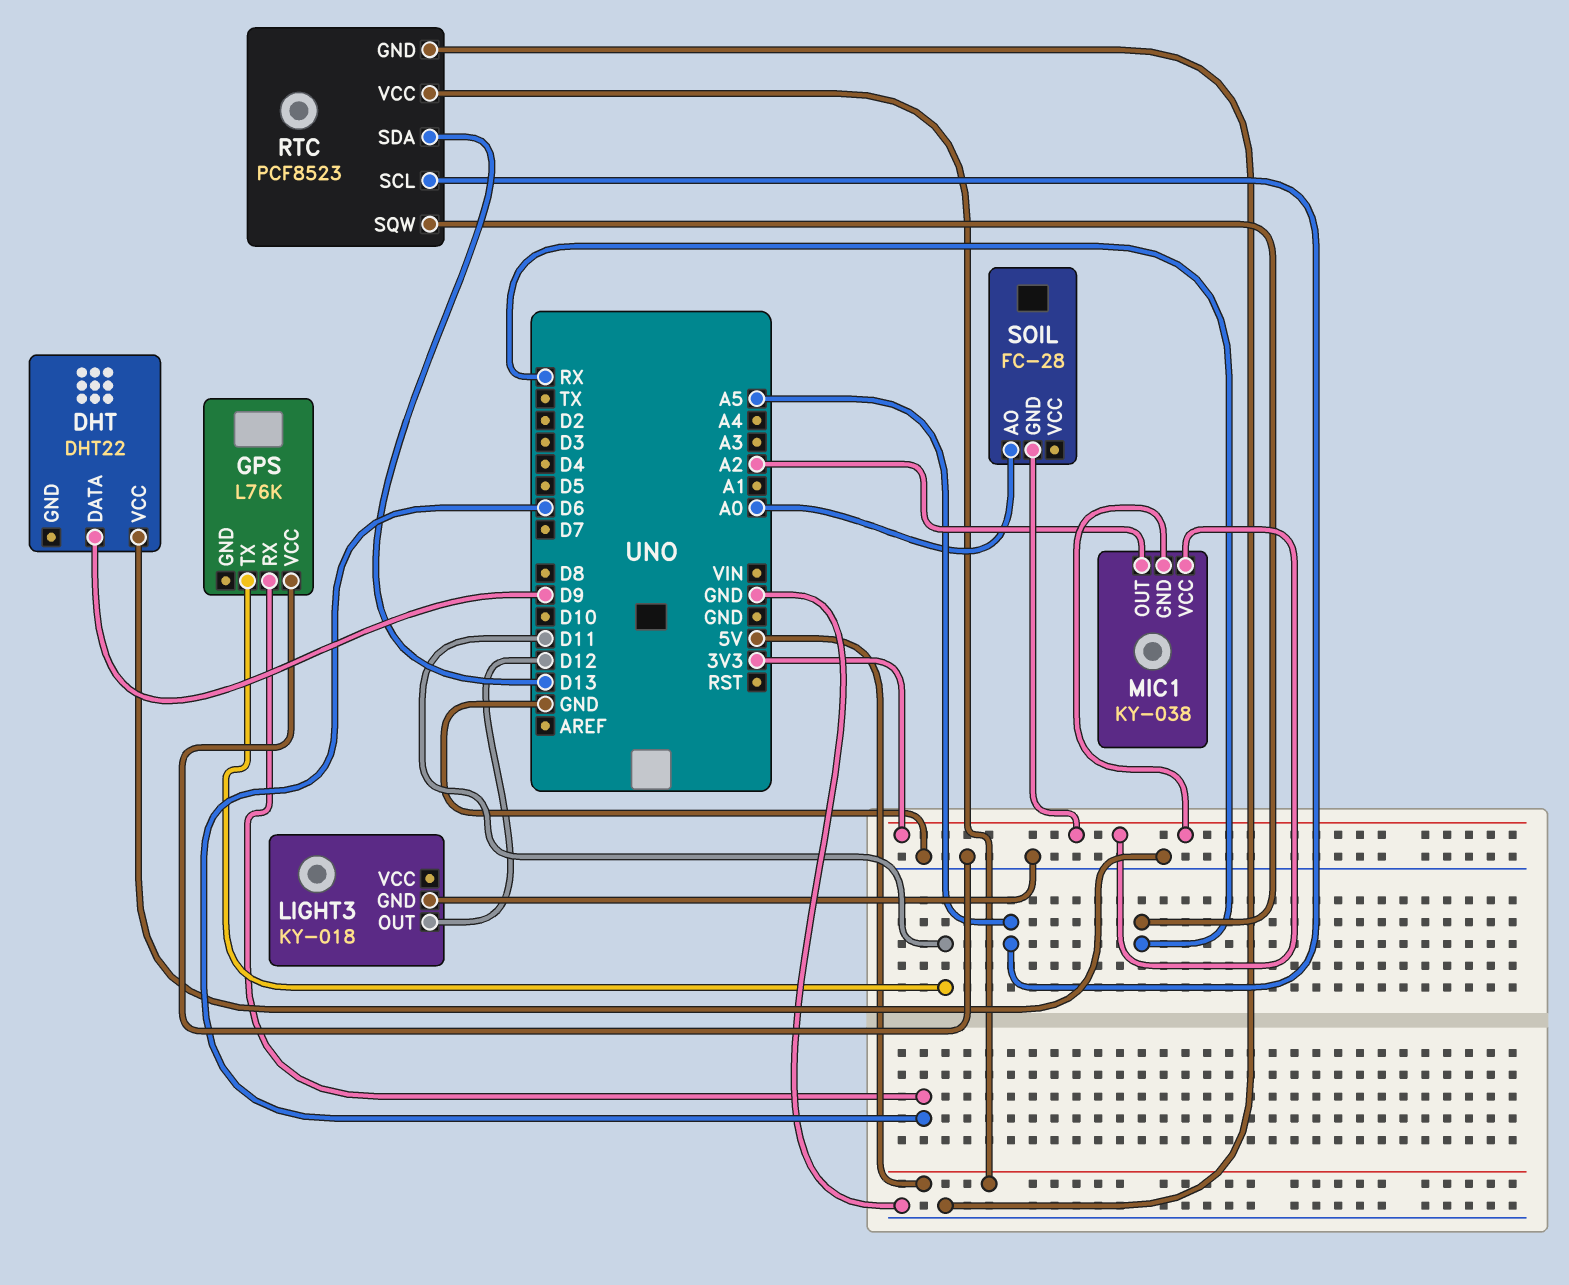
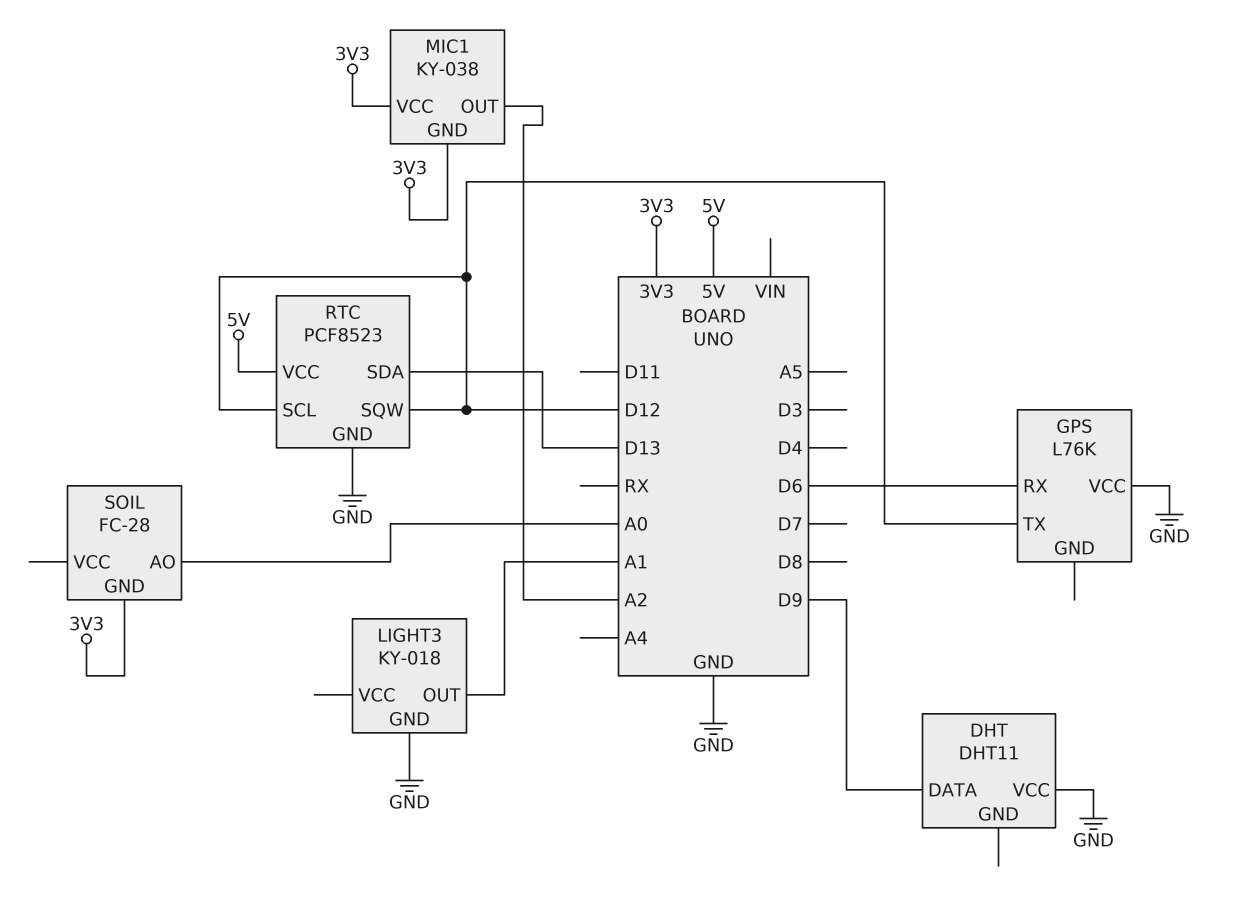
DHT: DHT22 -> DHT11
GPS pin TX: D11 -> D12
LIGHT3 pin OUT: D12 -> A1
RTC pin SCL: A5 -> D12
RTC pin SQW: RX -> D12

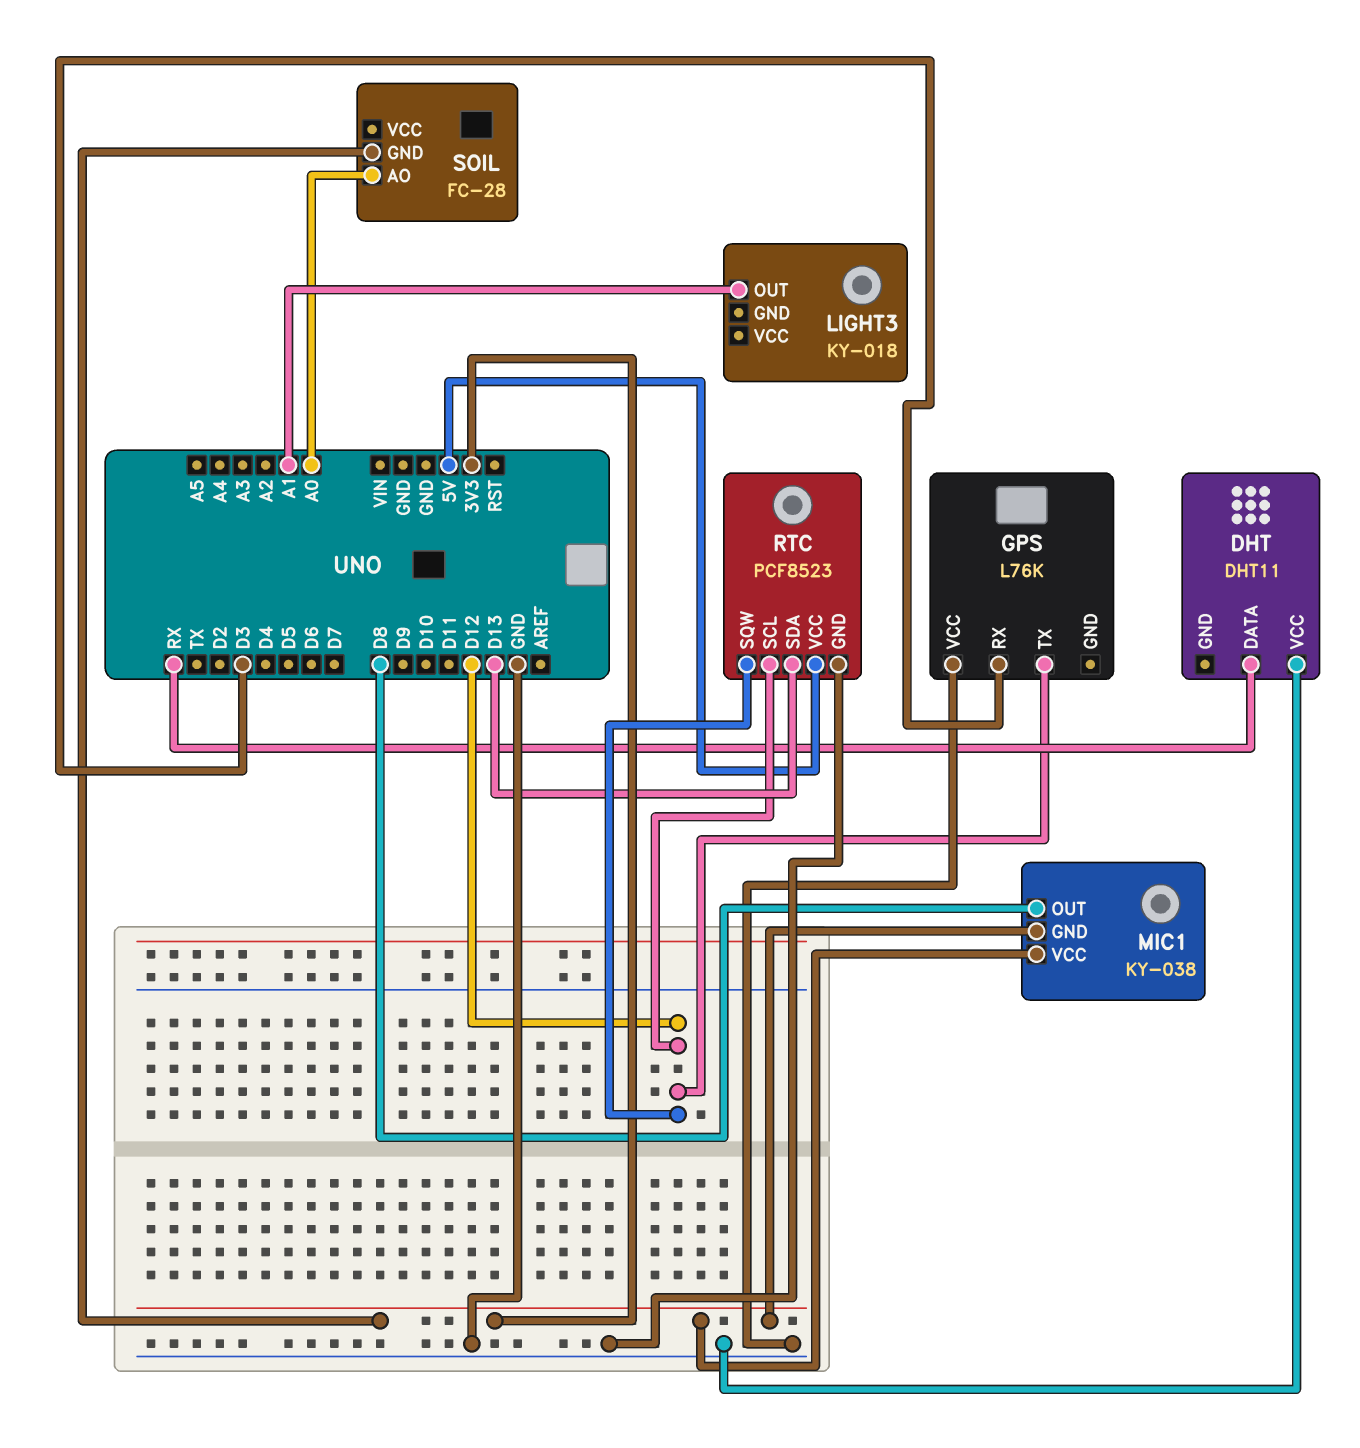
DHT pin DATA: D9 -> RX
GPS pin RX: D6 -> D3
LIGHT3 pin GND: GND -> none
MIC1 pin OUT: A2 -> D8

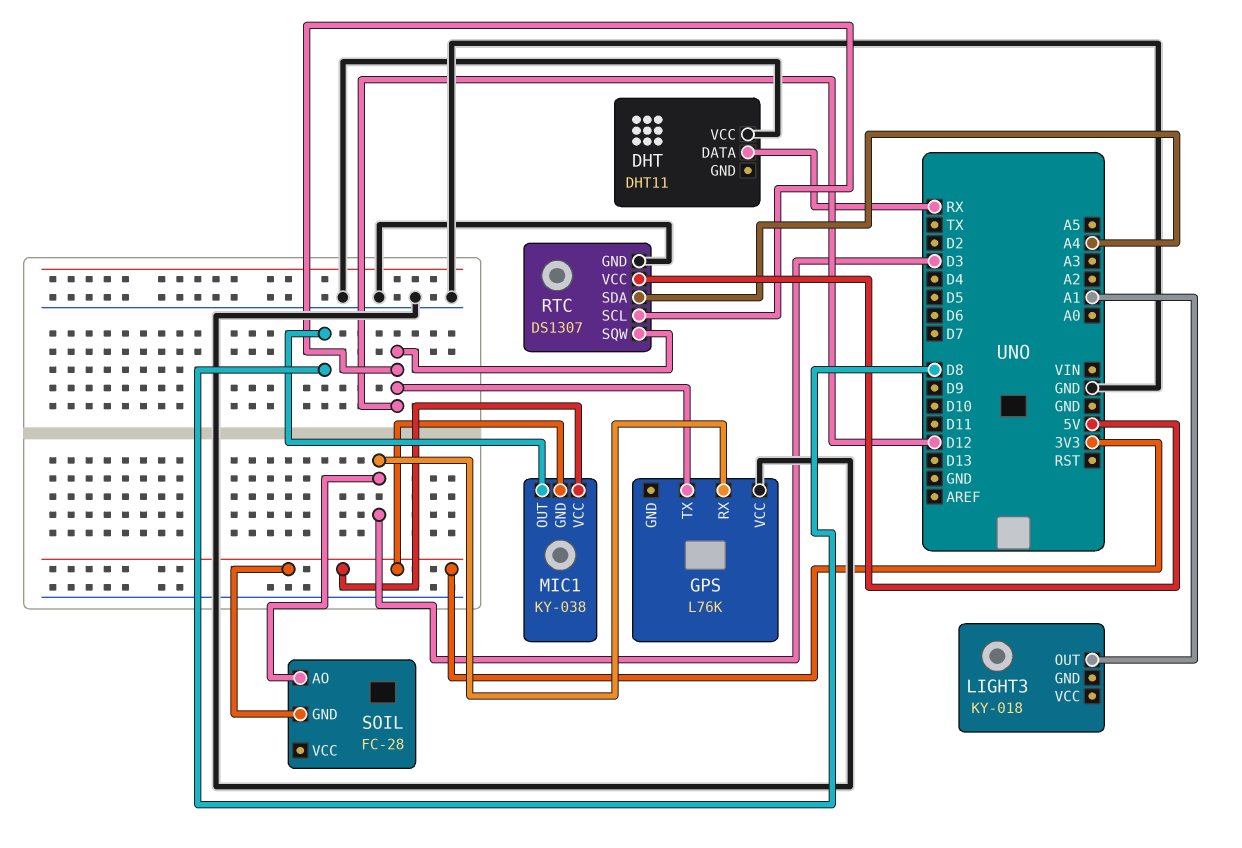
RTC: PCF8523 -> DS1307
RTC pin SDA: D13 -> A4
SOIL pin AO: A0 -> D3

